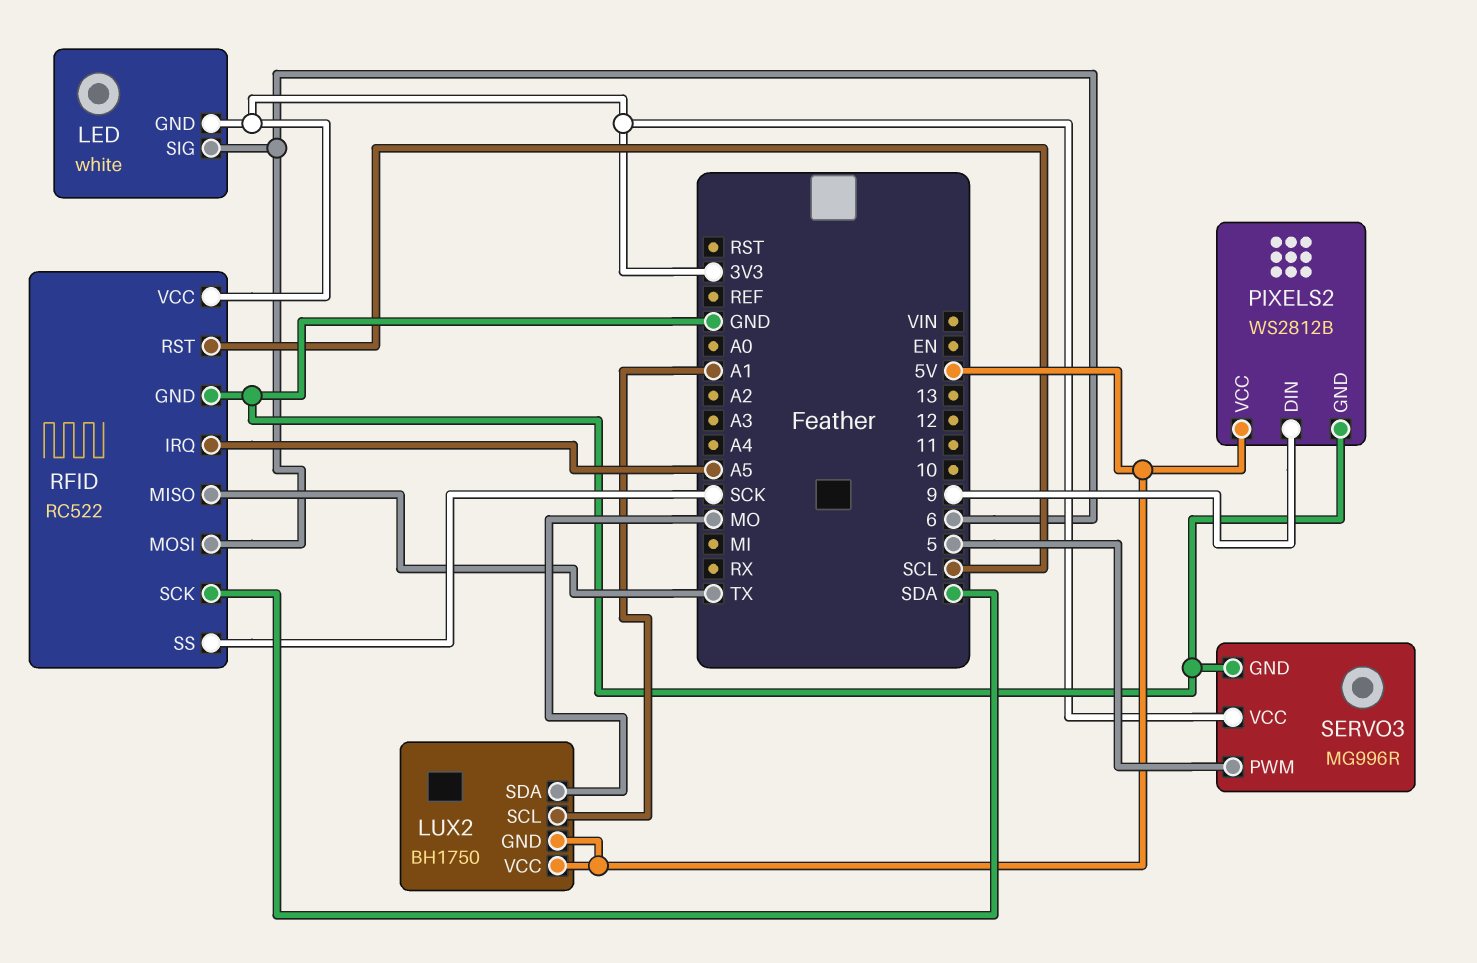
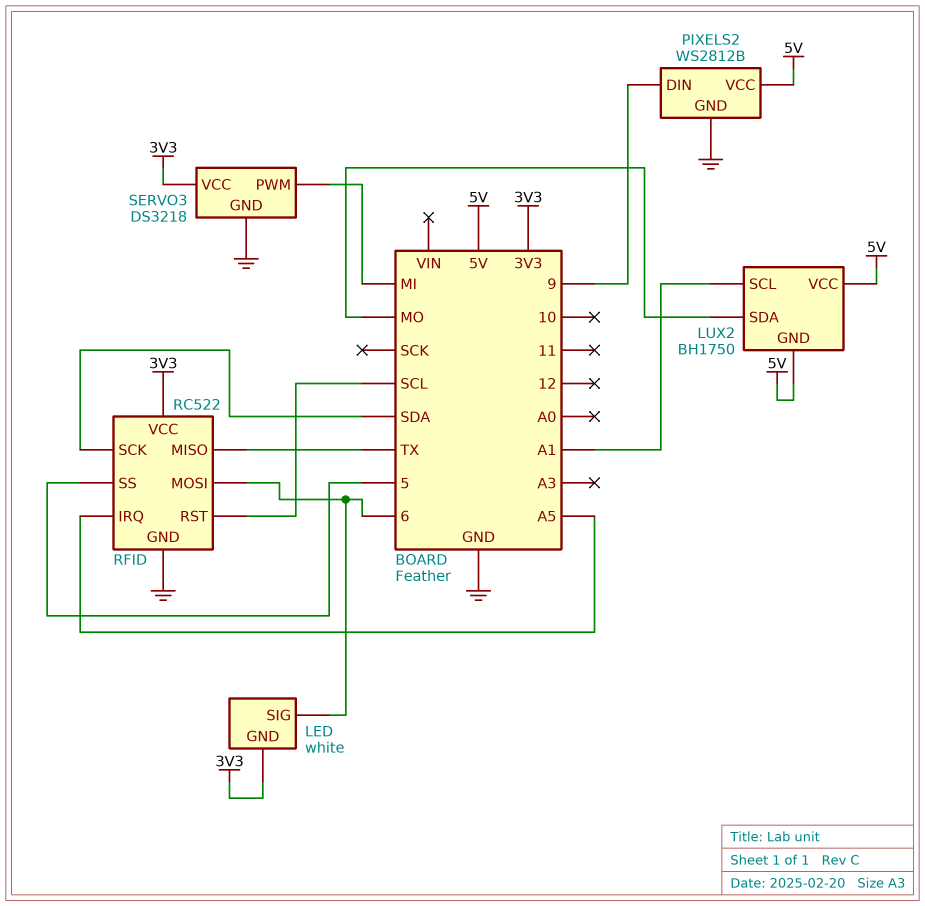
RFID pin SS: SCK -> 5
SERVO3: MG996R -> DS3218
SERVO3 pin PWM: 5 -> MI

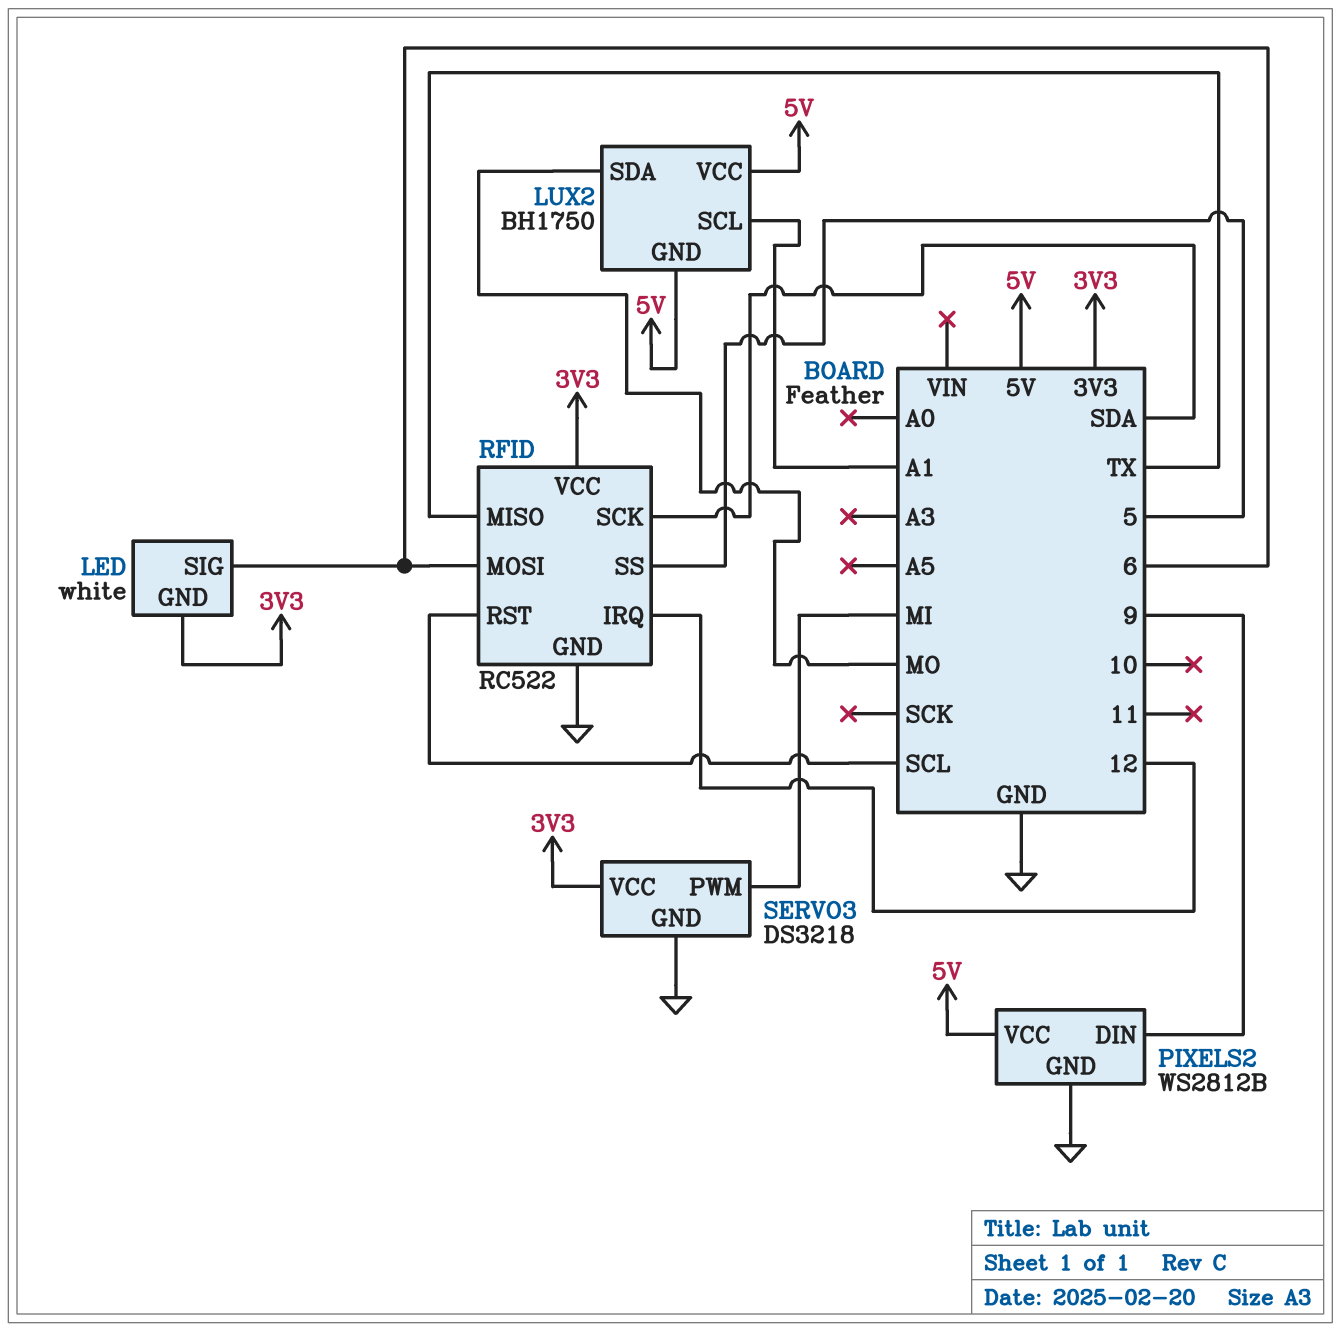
RFID pin IRQ: A5 -> 12

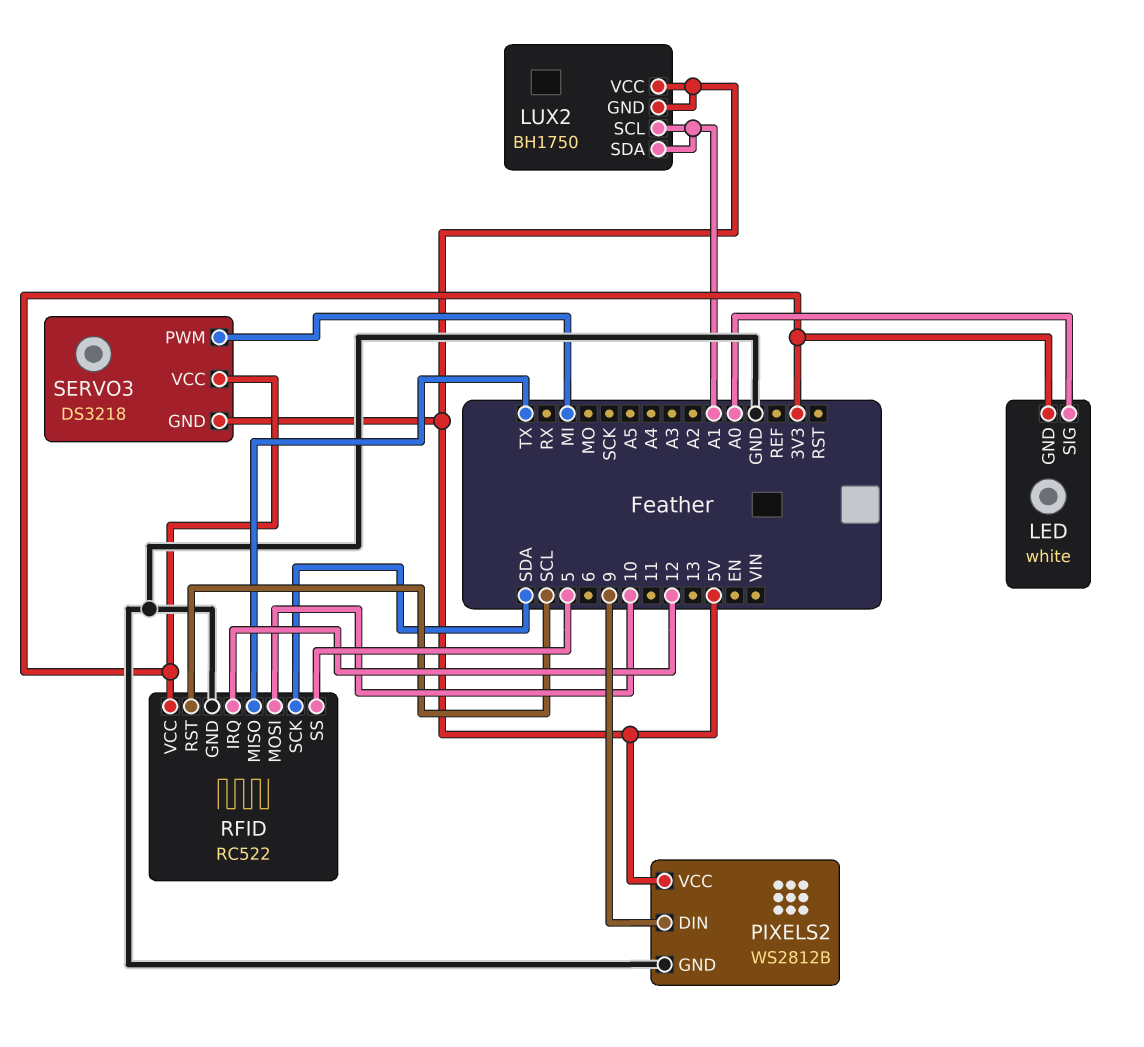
LED pin SIG: 6 -> A0
LUX2 pin SDA: MO -> A1
RFID pin MOSI: 6 -> 10
SERVO3 pin GND: GND -> 5V

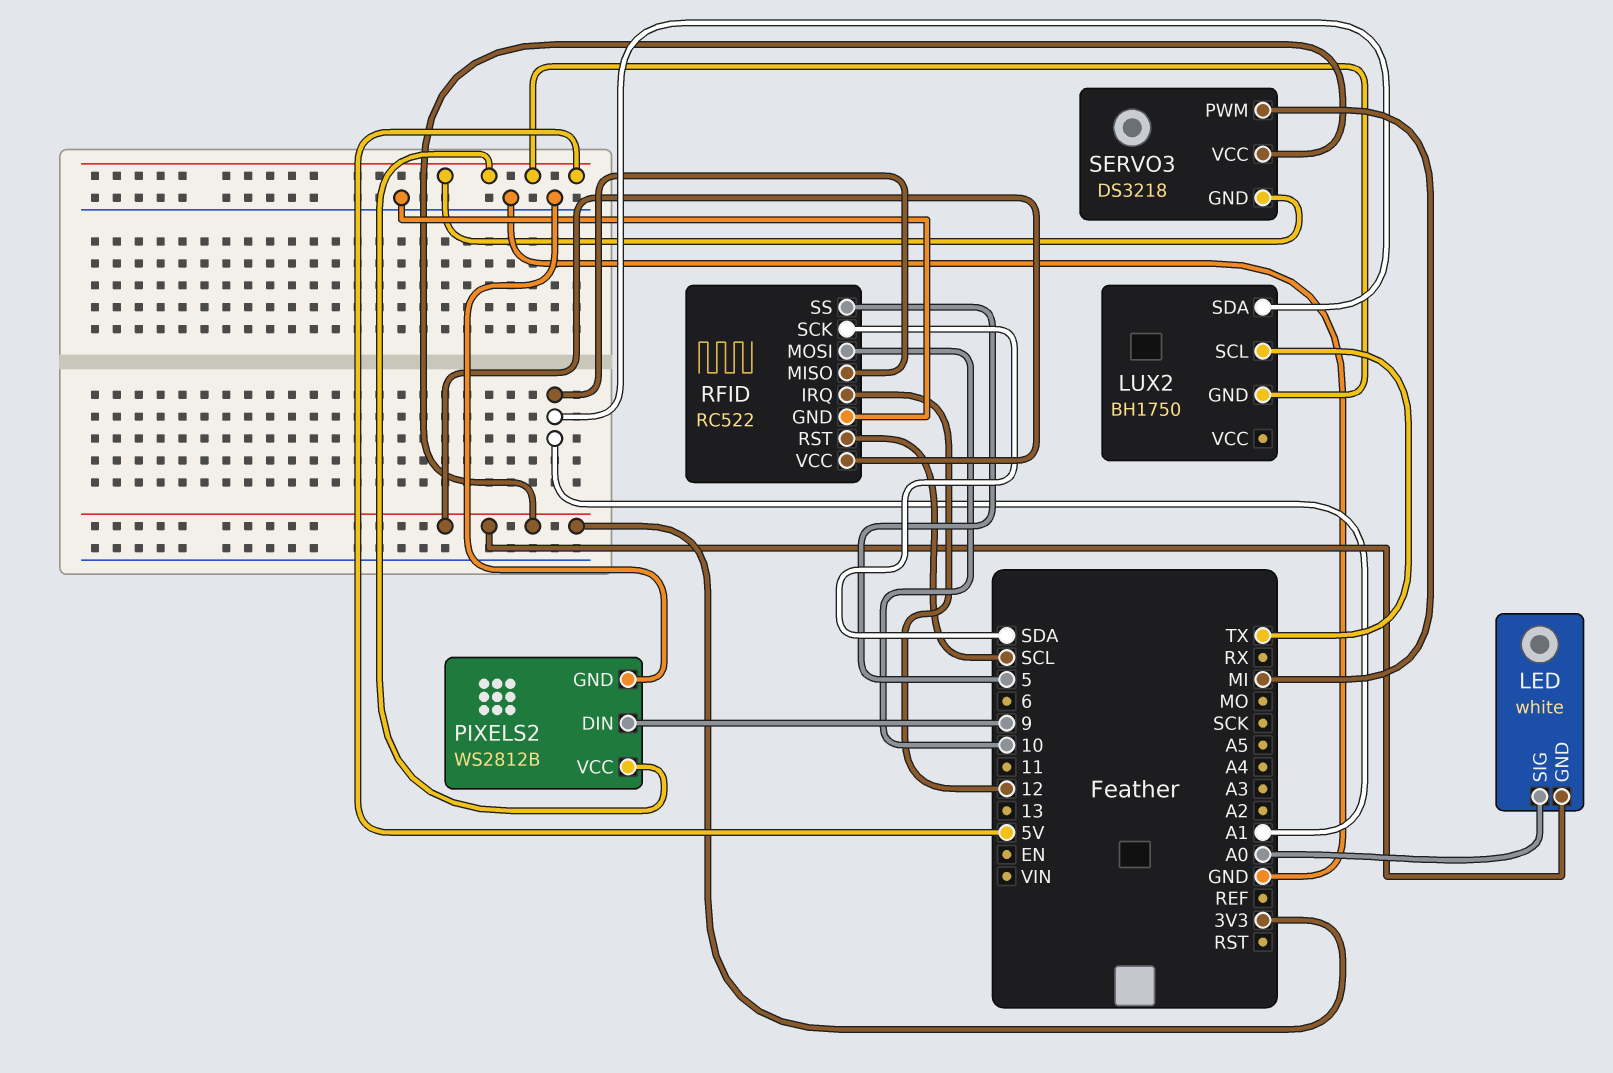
LUX2 pin SCL: A1 -> TX
LUX2 pin VCC: 5V -> none
RFID pin MISO: TX -> A1

